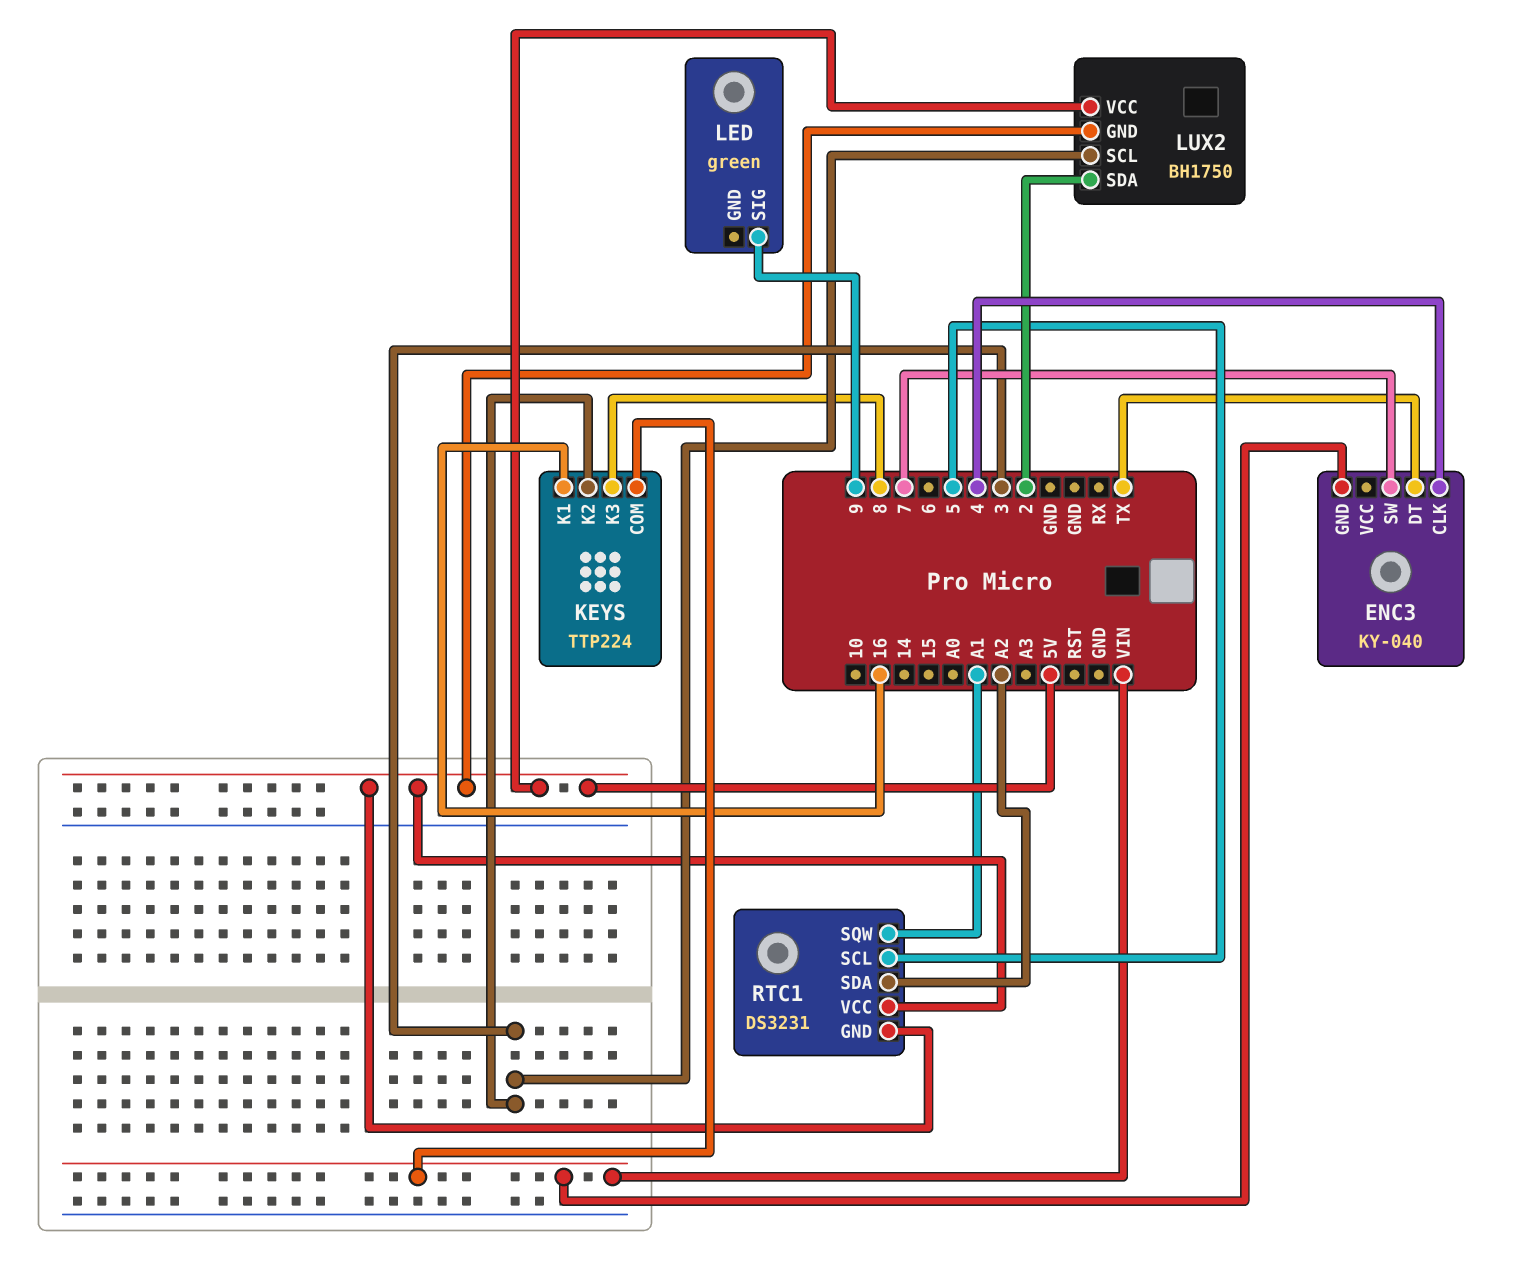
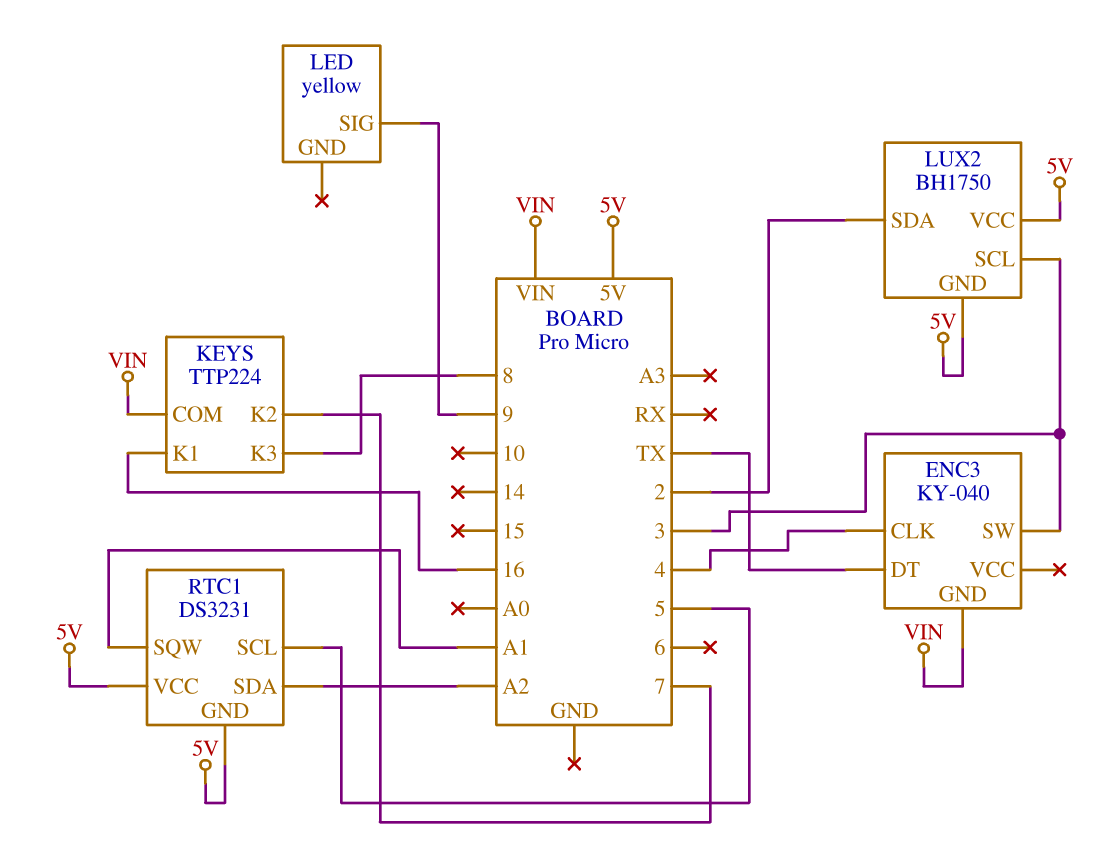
ENC3 pin SW: 7 -> 3
KEYS pin K2: 3 -> 7
LED: green -> yellow

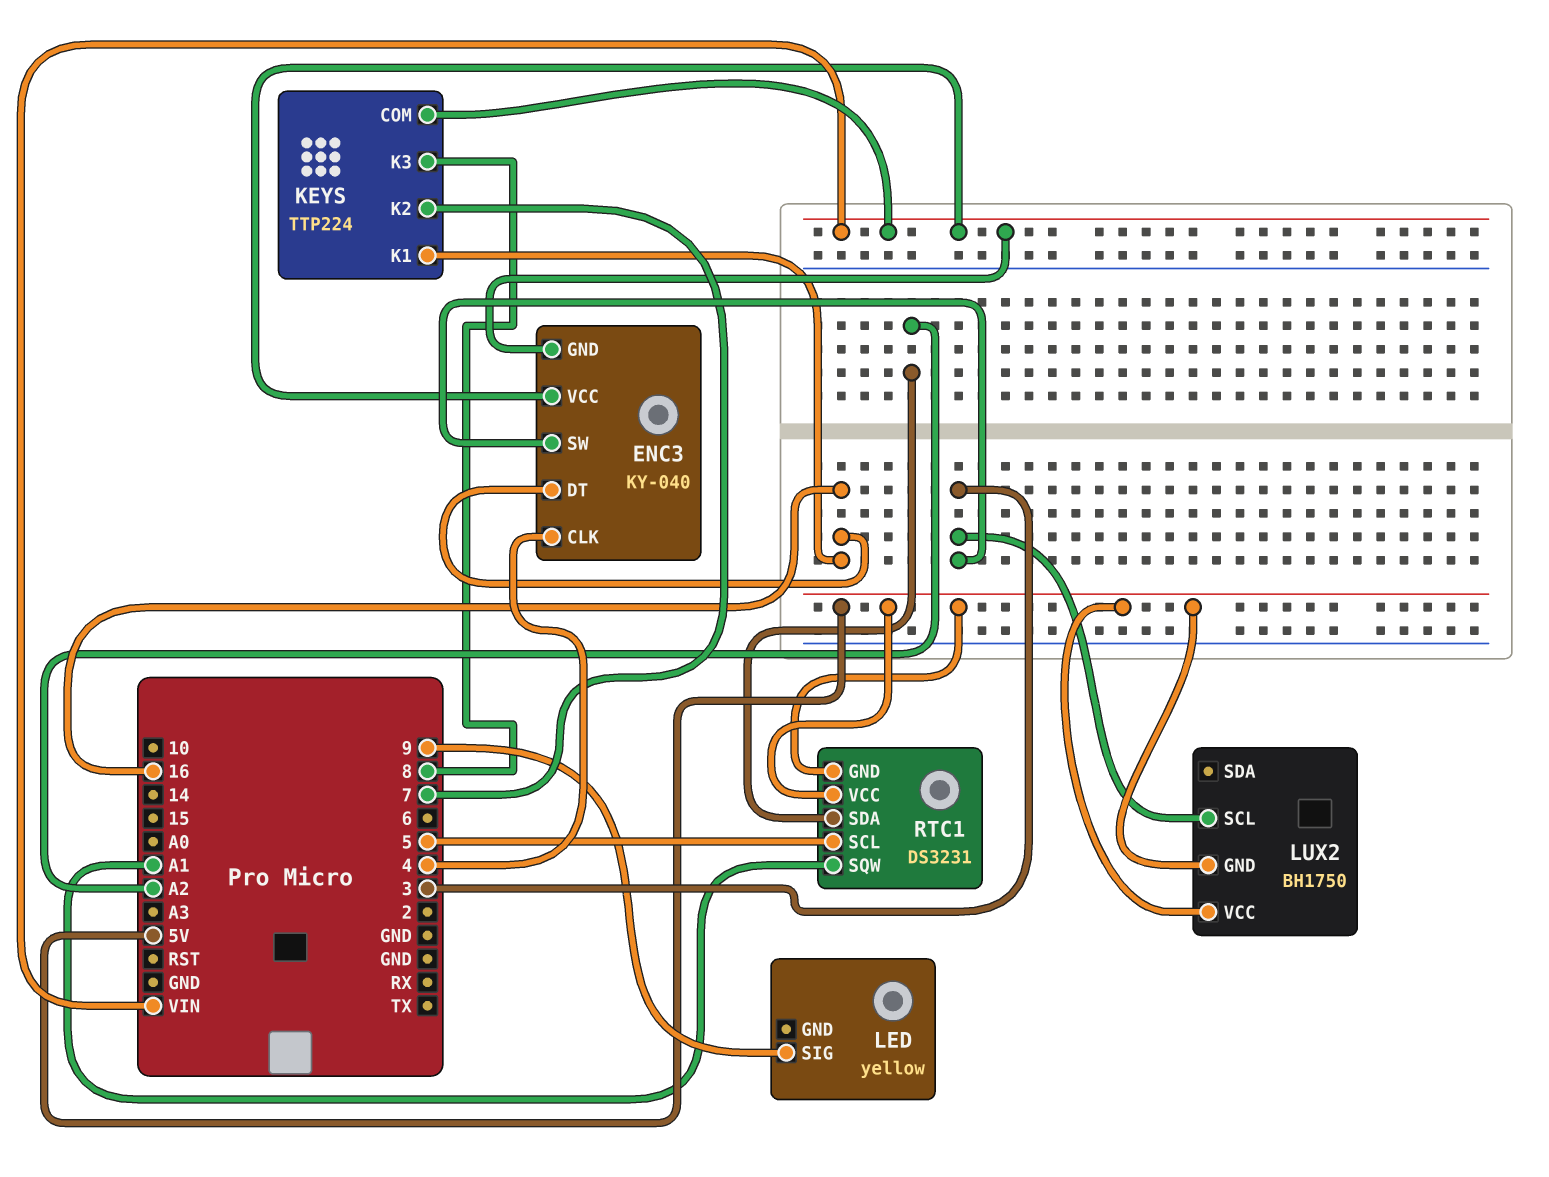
ENC3 pin DT: TX -> 16
ENC3 pin VCC: none -> VIN
LUX2 pin SDA: 2 -> none

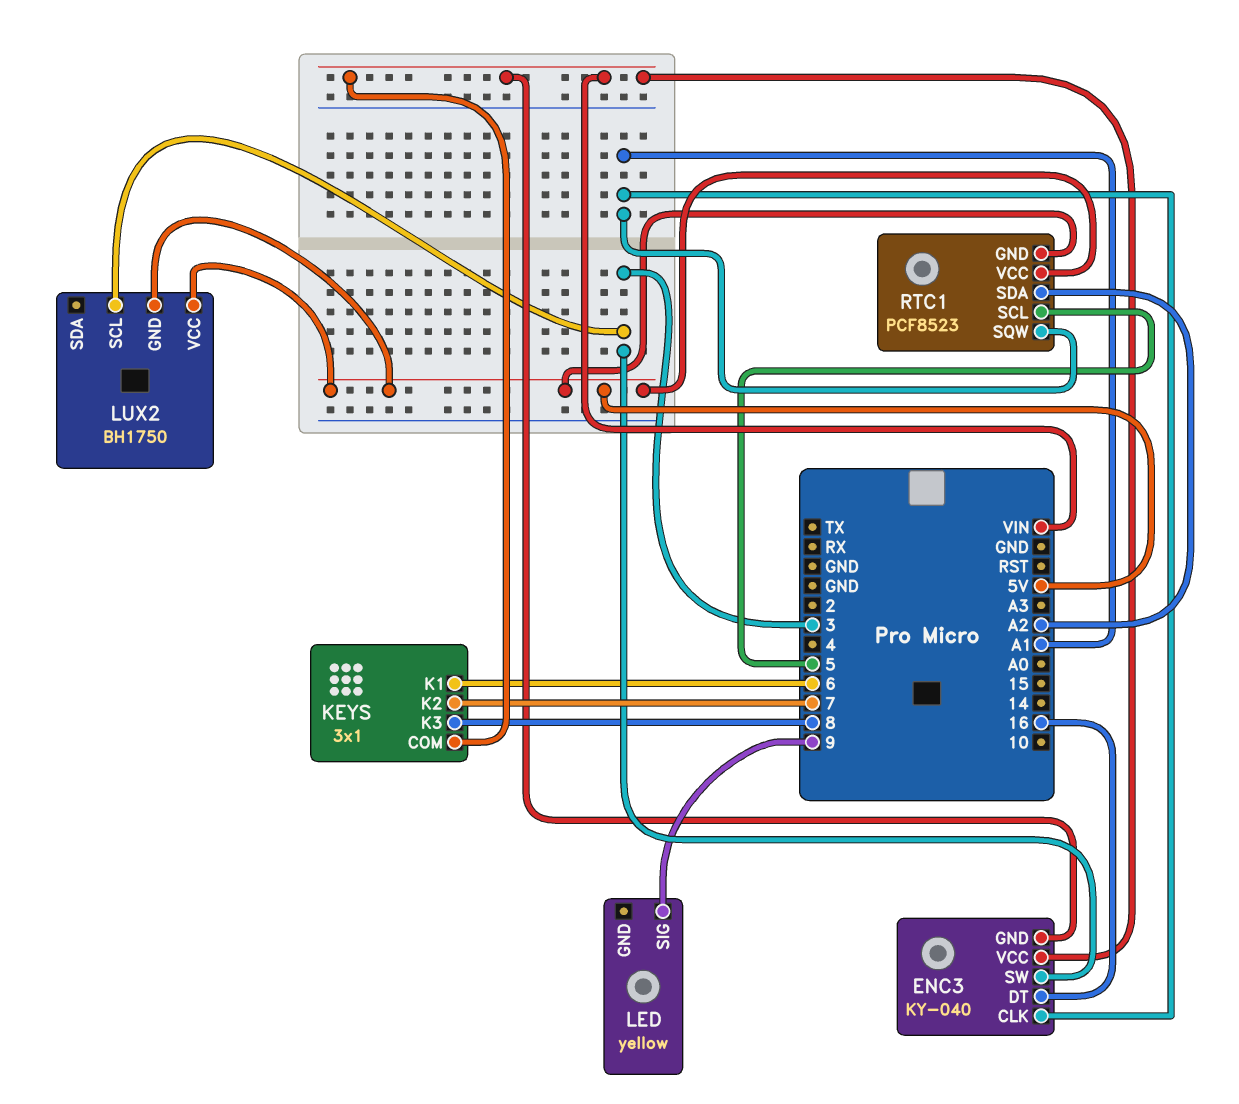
ENC3 pin CLK: 4 -> A1
KEYS: TTP224 -> 3x1
KEYS pin K1: 16 -> 6
RTC1: DS3231 -> PCF8523

